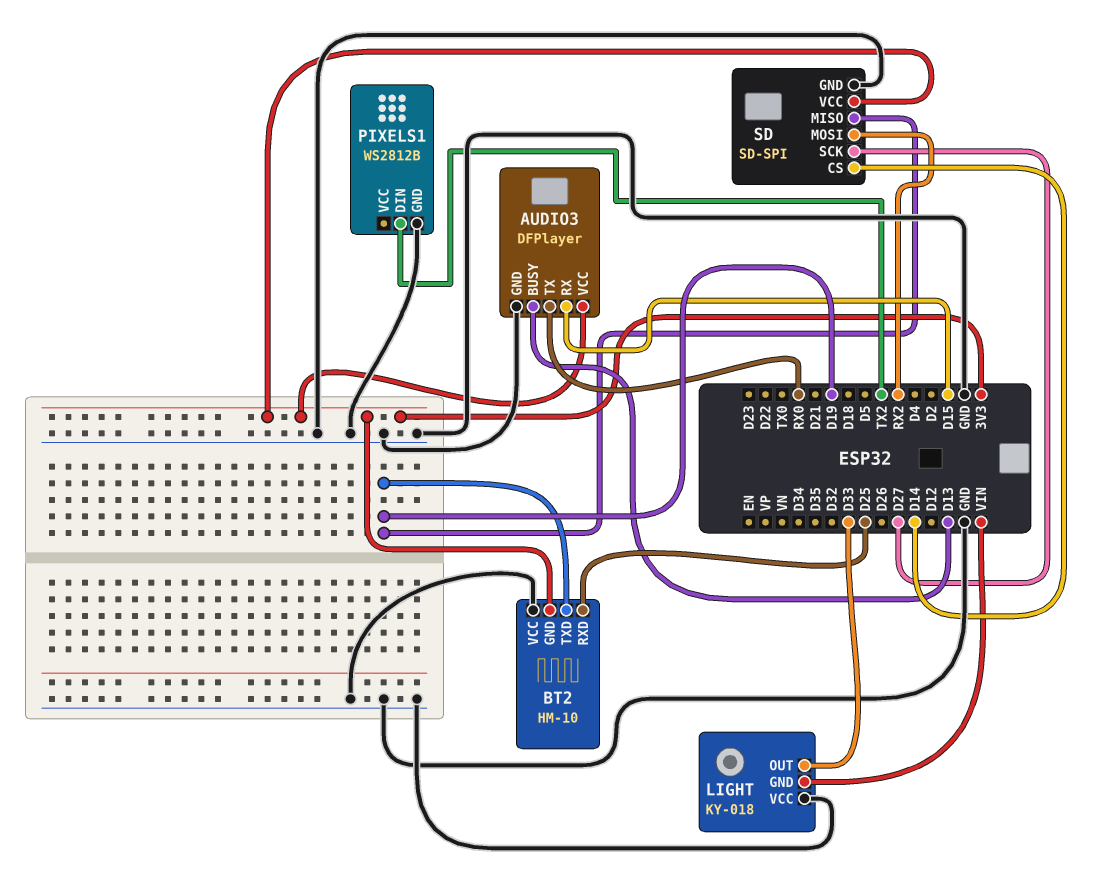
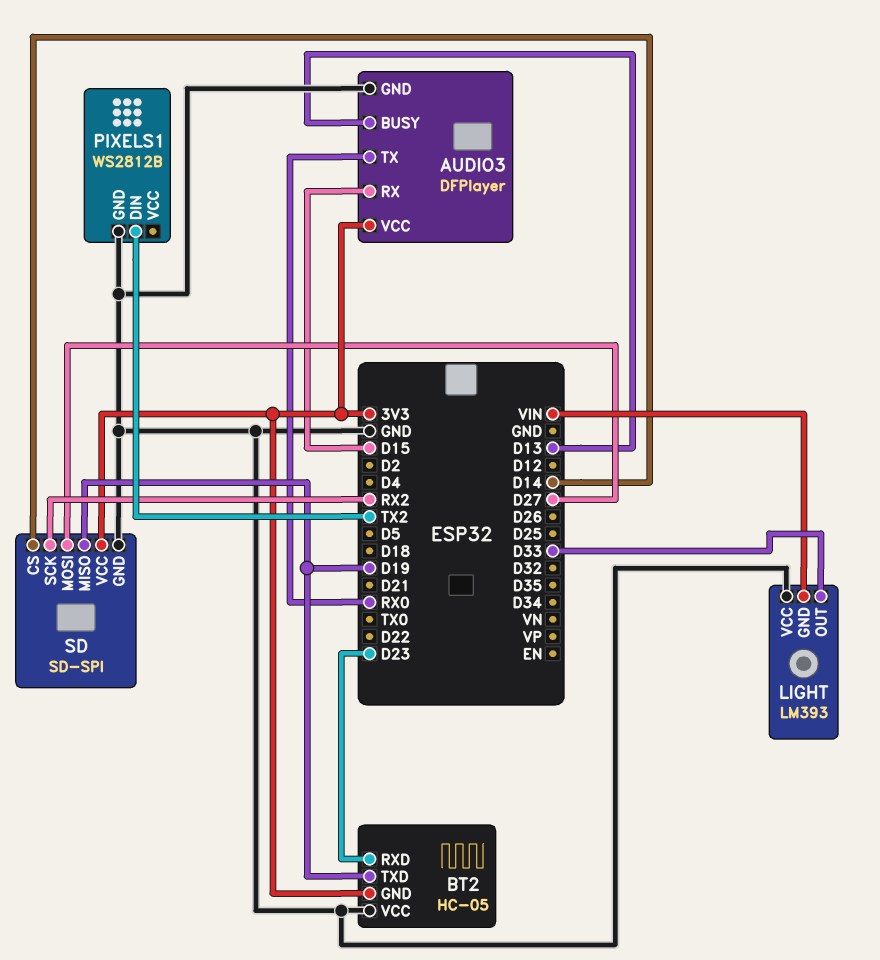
BT2: HM-10 -> HC-05
BT2 pin RXD: D25 -> D23
LIGHT: KY-018 -> LM393
SD pin MOSI: RX2 -> D27
SD pin SCK: D27 -> RX2

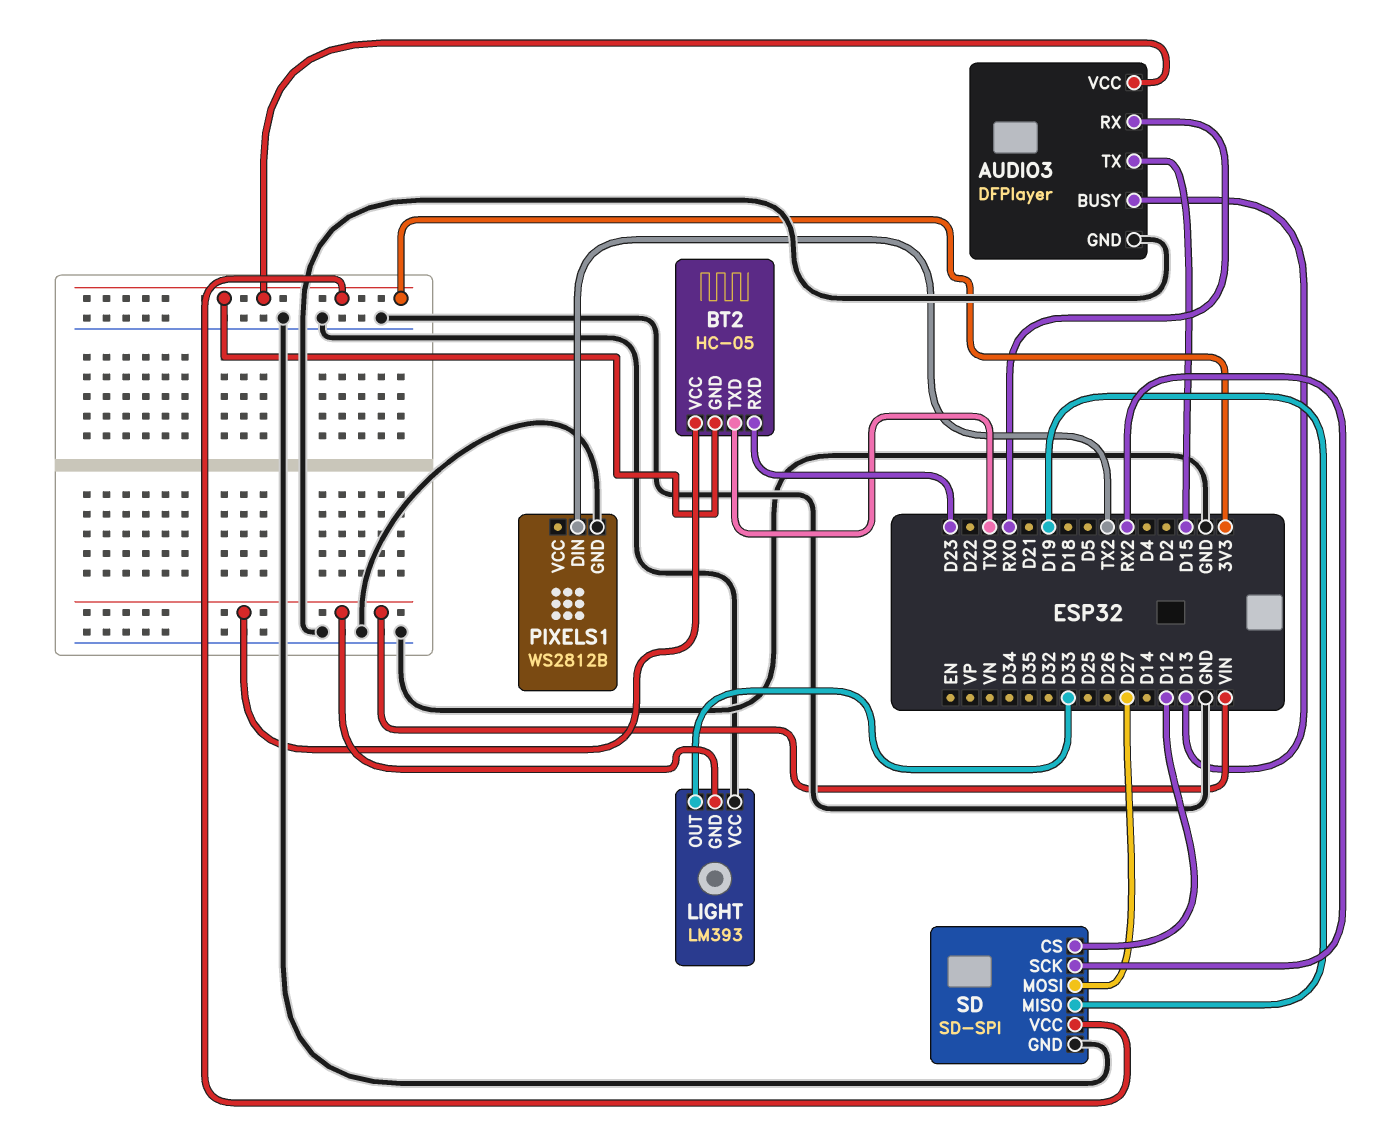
AUDIO3 pin RX: D15 -> RX0
AUDIO3 pin TX: RX0 -> D15
BT2 pin TXD: D19 -> TX0
BT2 pin VCC: GND -> VIN
SD pin CS: D14 -> D12

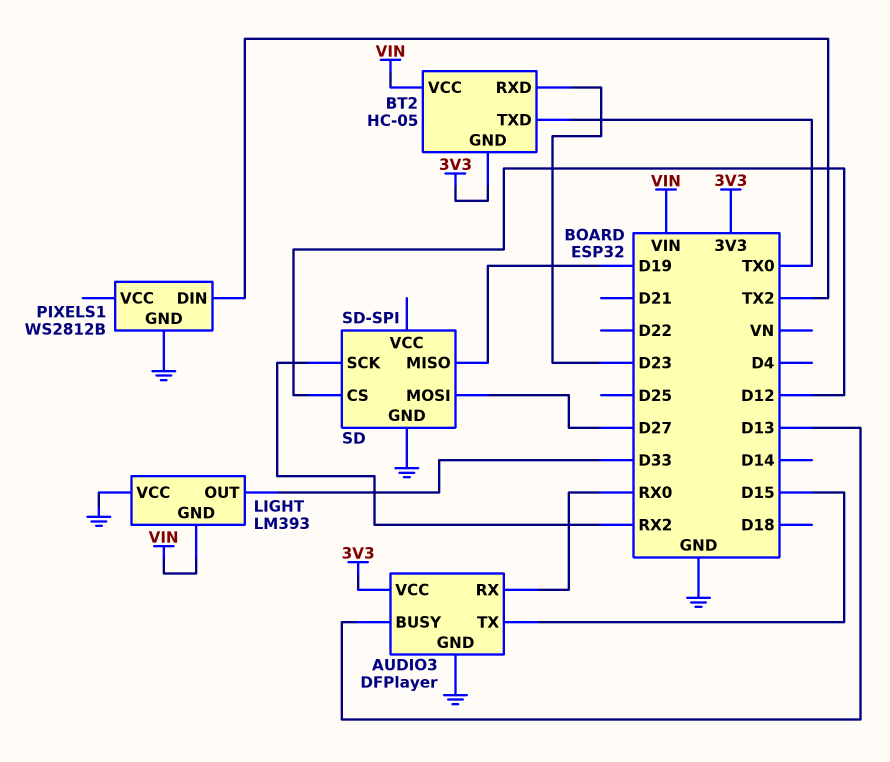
SD pin VCC: 3V3 -> none

